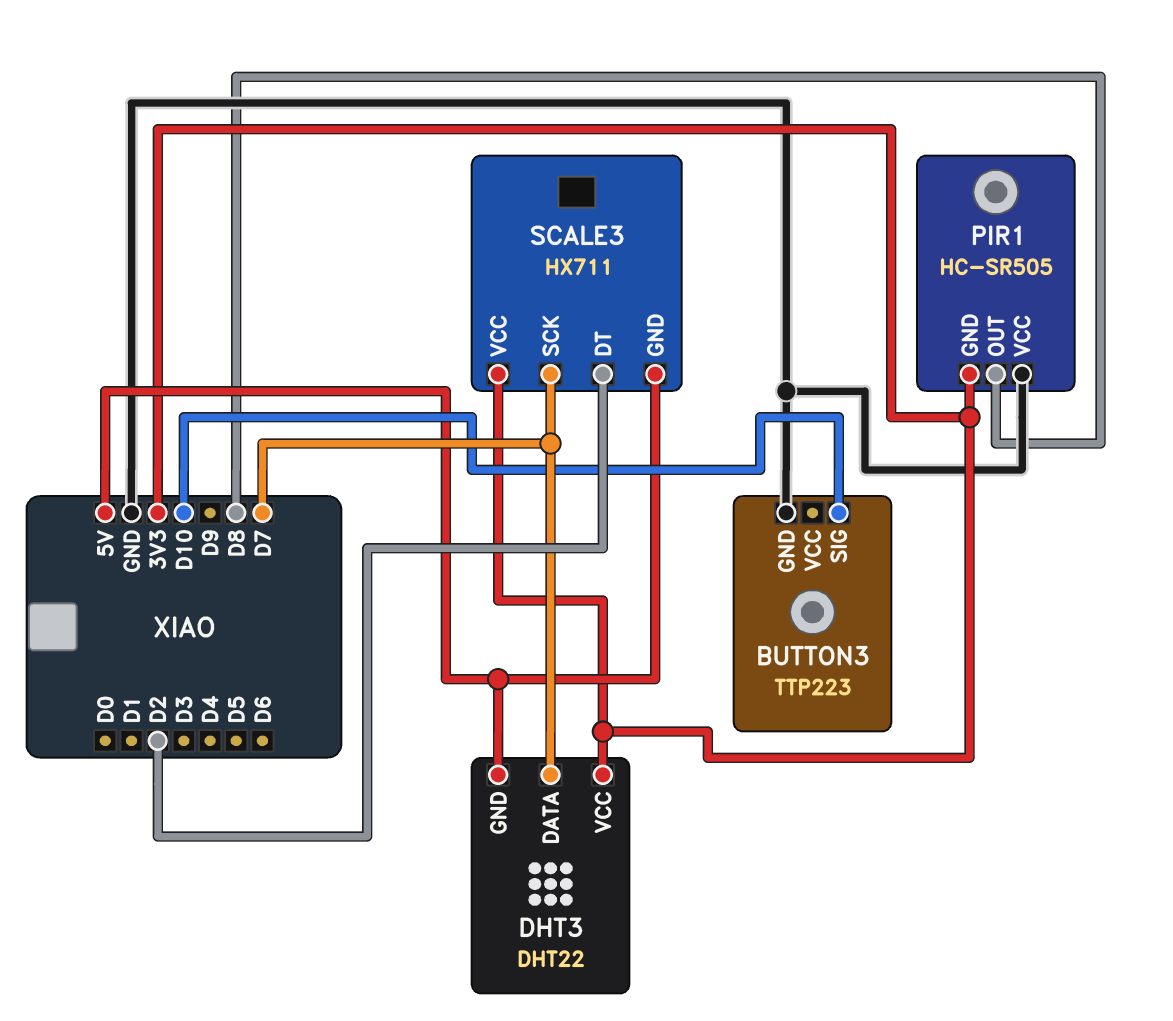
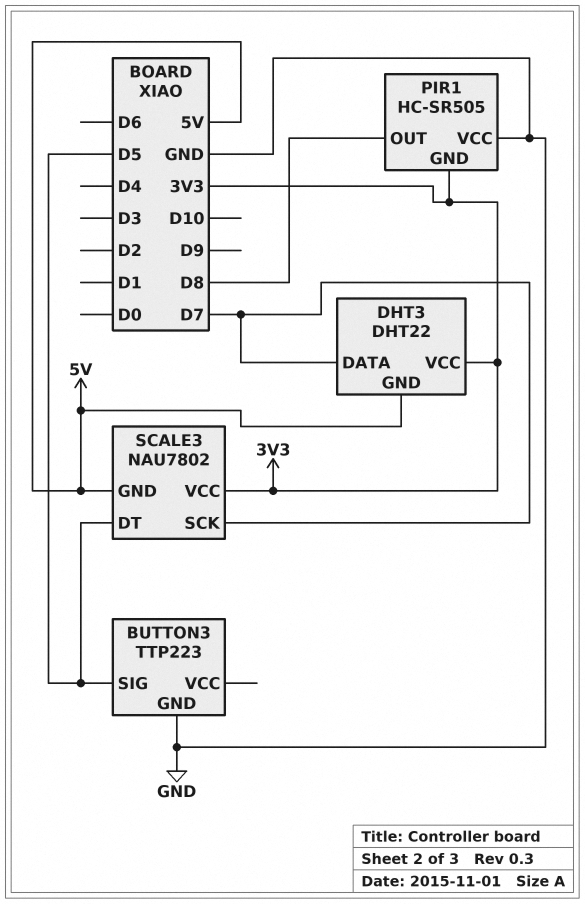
BUTTON3 pin SIG: D10 -> D5
SCALE3: HX711 -> NAU7802
SCALE3 pin DT: D2 -> D5

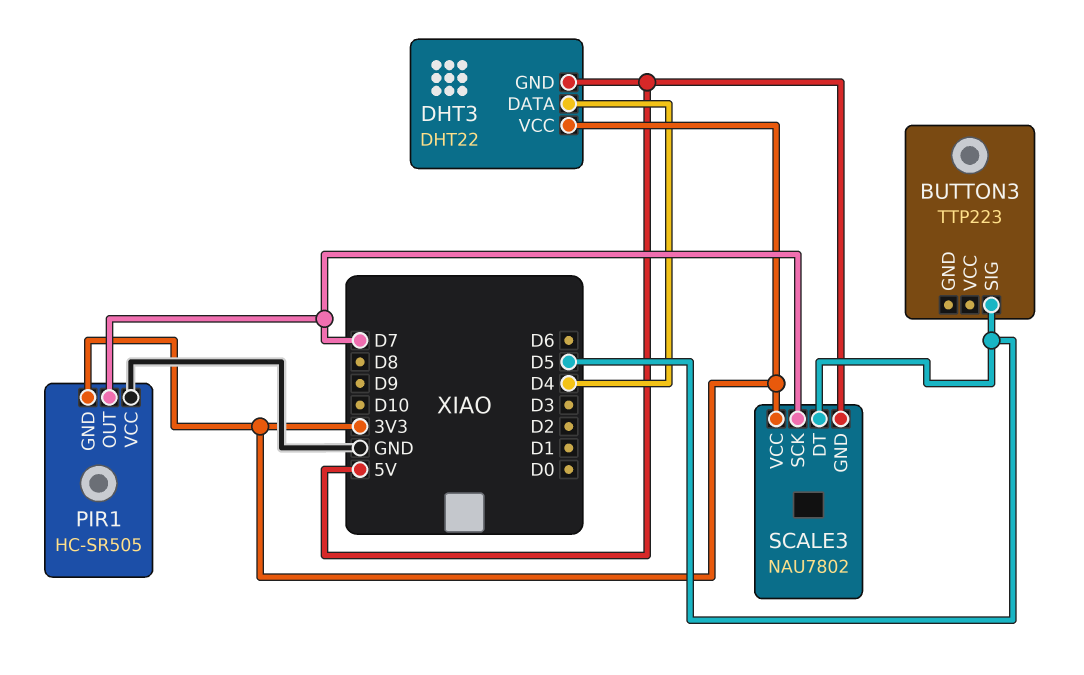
BUTTON3 pin GND: GND -> none
DHT3 pin DATA: D7 -> D4
PIR1 pin OUT: D8 -> D7

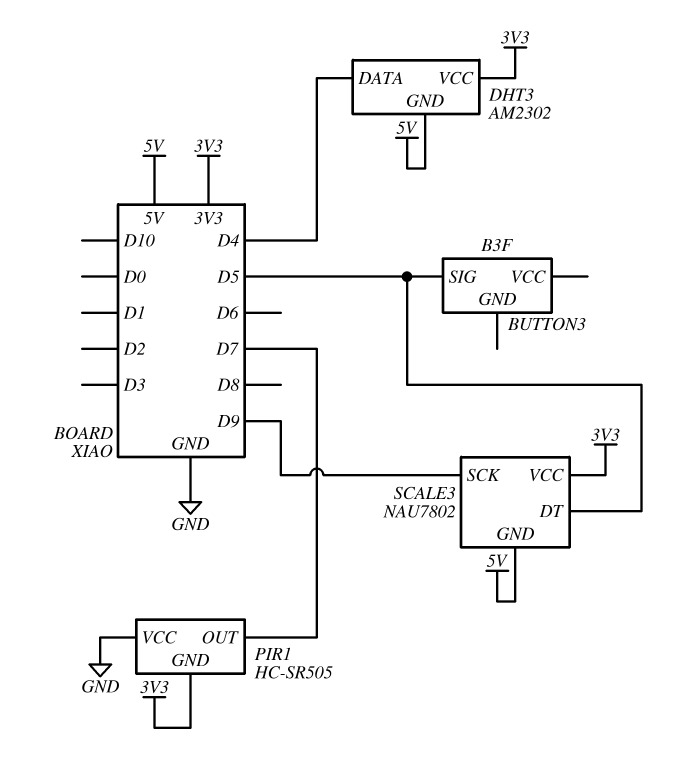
BUTTON3: TTP223 -> B3F
DHT3: DHT22 -> AM2302
SCALE3 pin SCK: D7 -> D9

